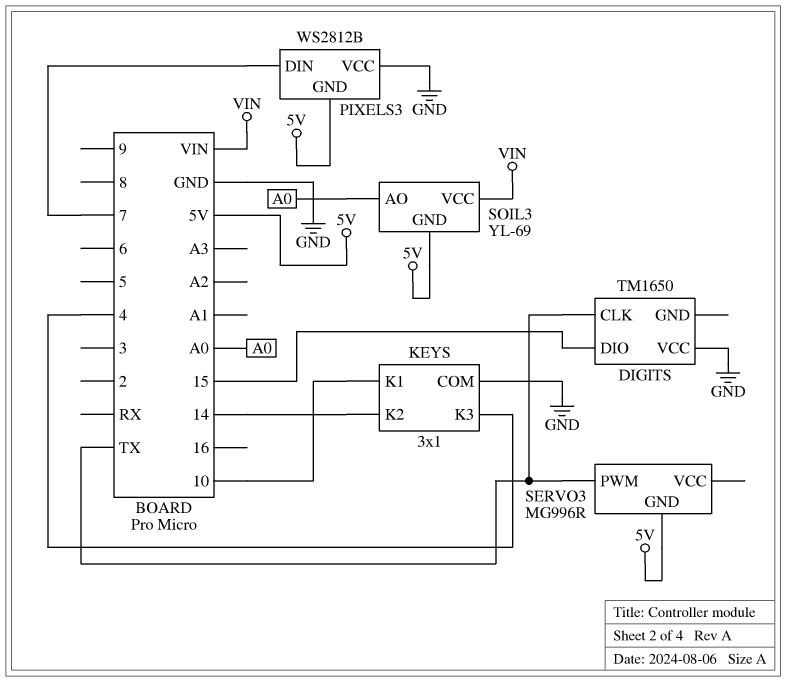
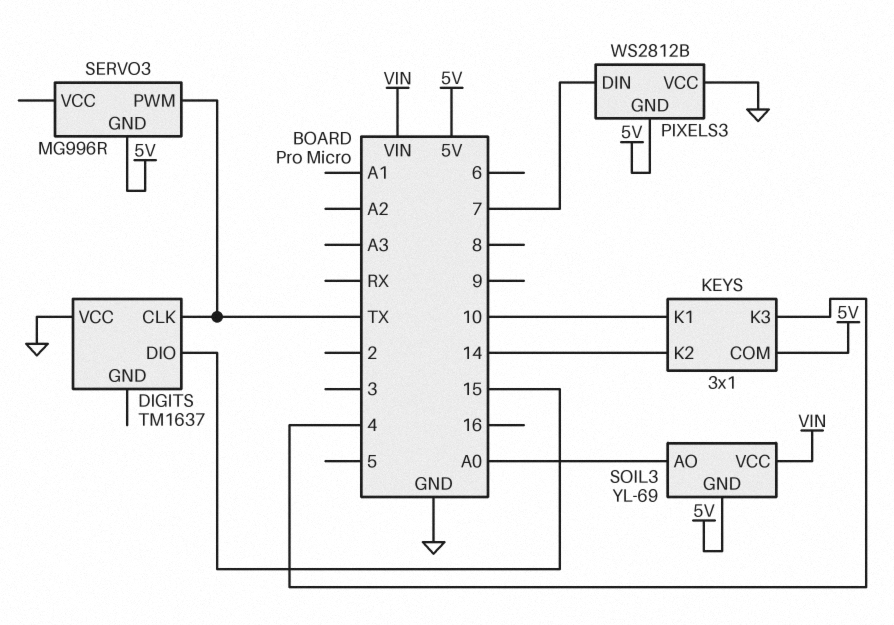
DIGITS: TM1650 -> TM1637
KEYS pin COM: GND -> 5V

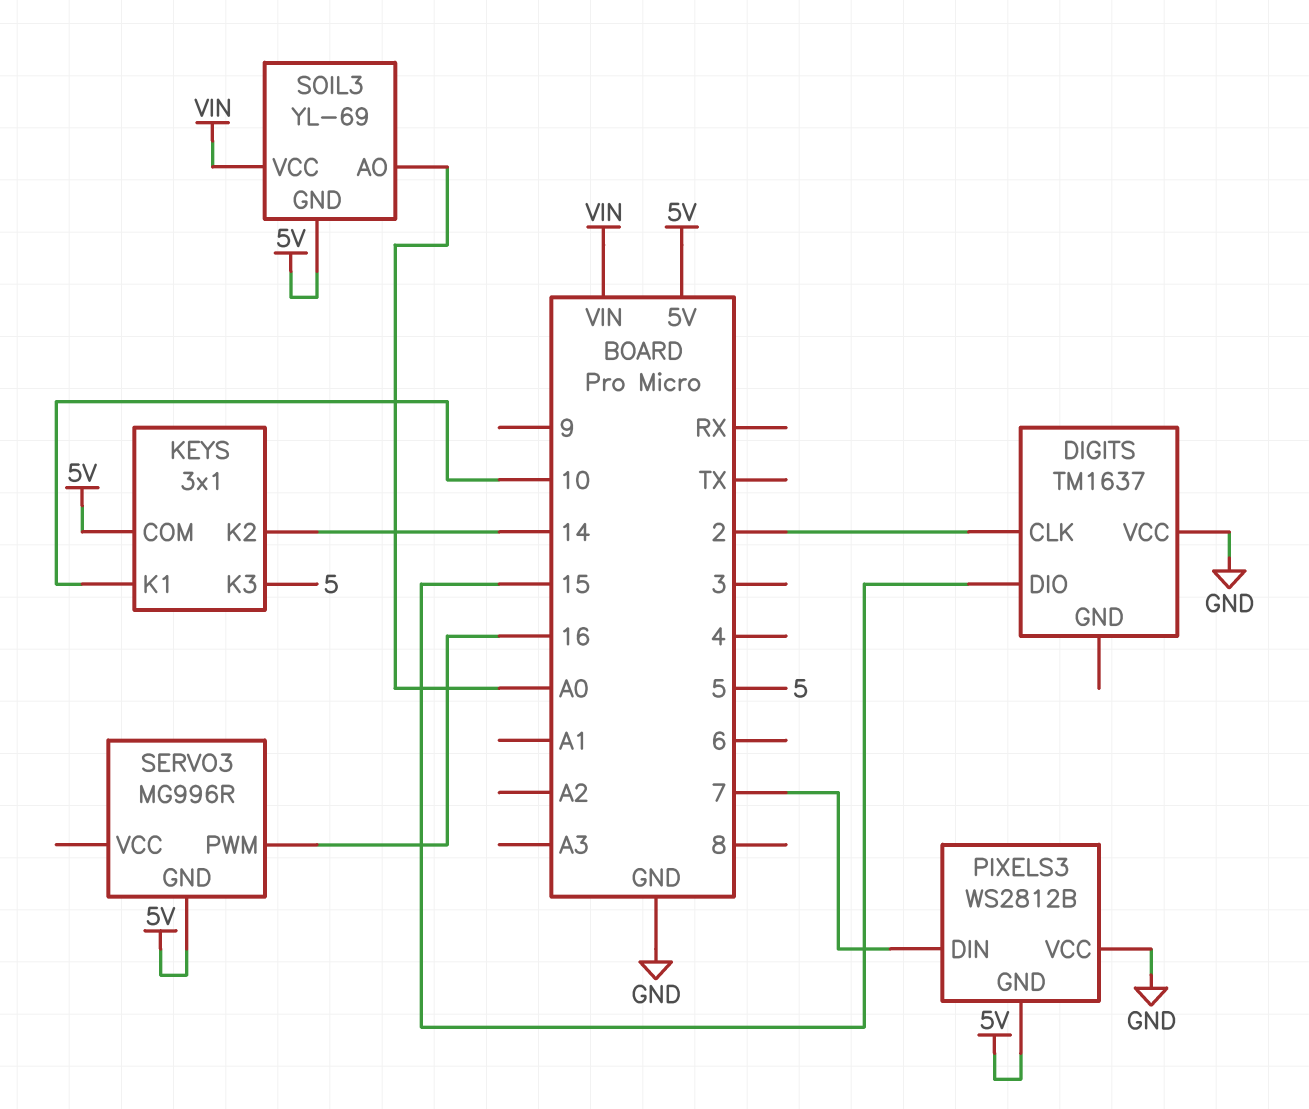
DIGITS pin CLK: TX -> 2
KEYS pin K3: 4 -> 5
SERVO3 pin PWM: TX -> 16

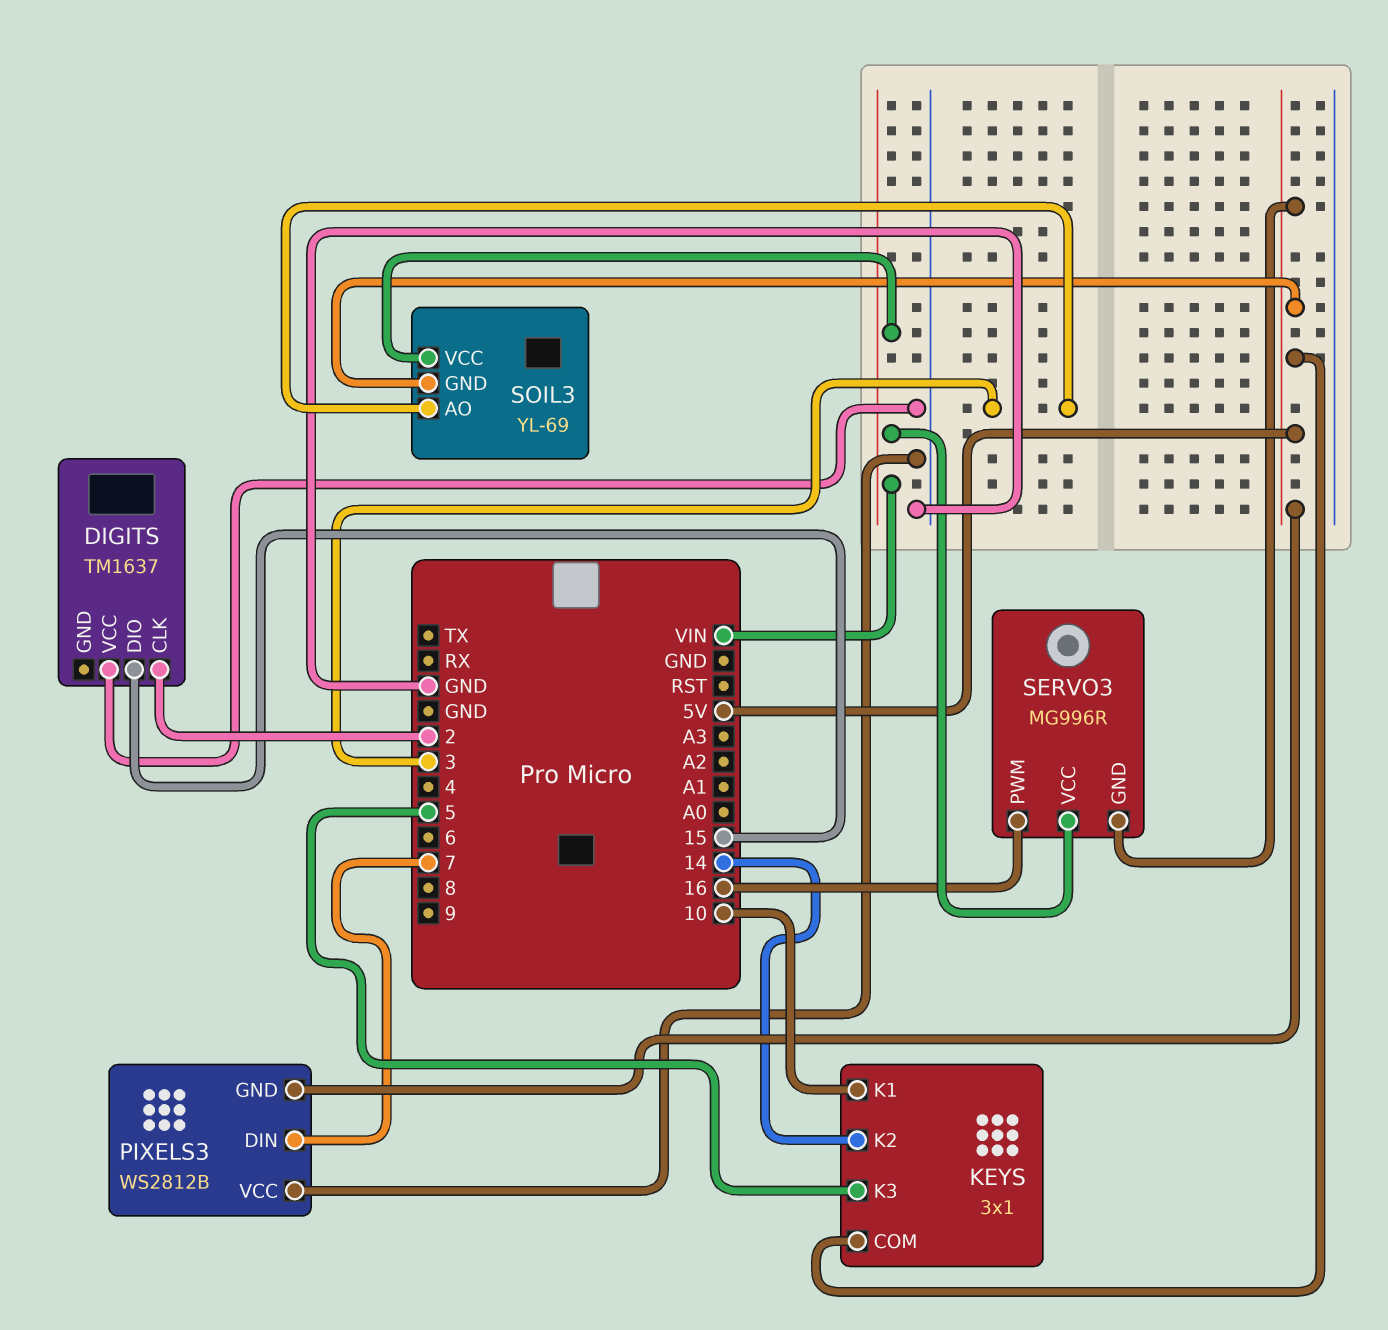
SERVO3 pin VCC: none -> VIN
SOIL3 pin AO: A0 -> 3

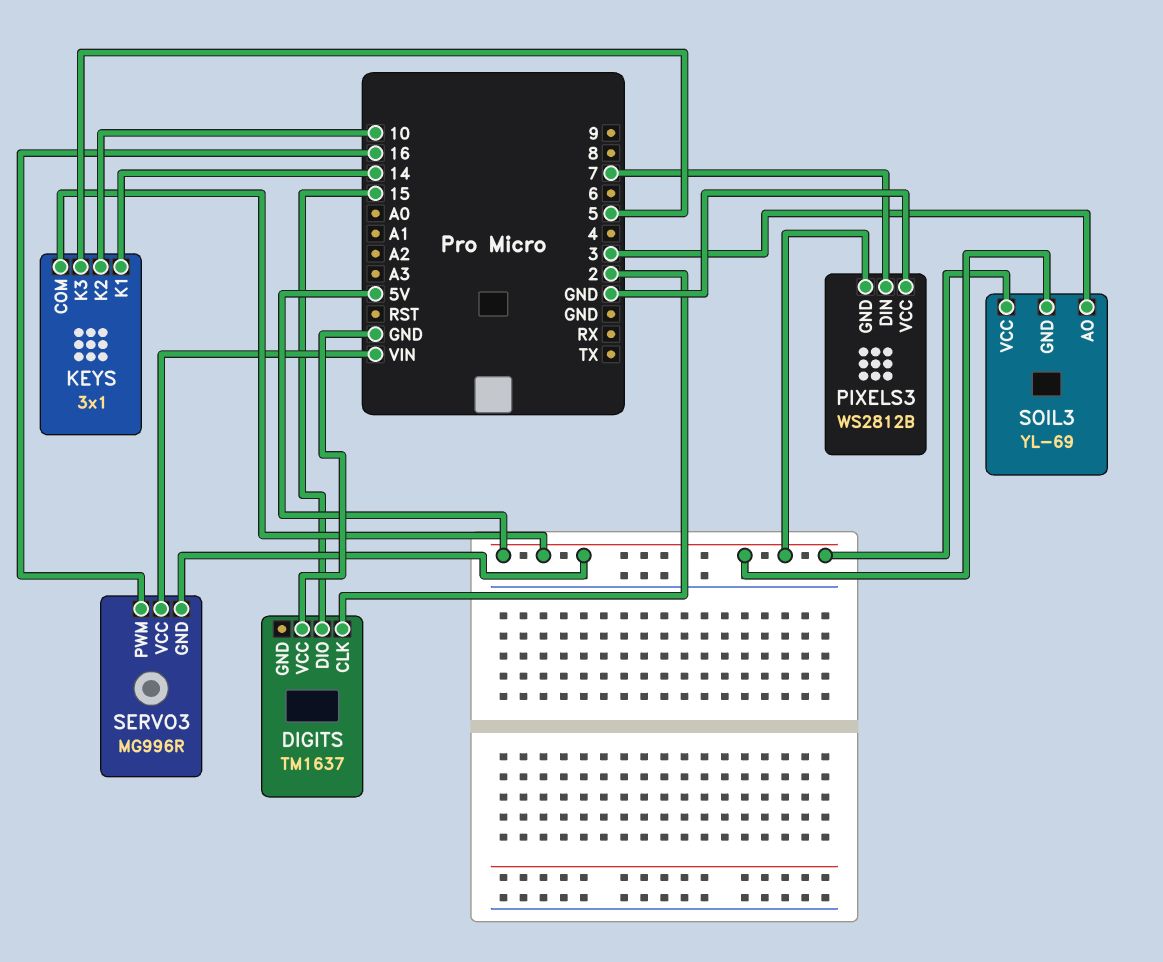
KEYS pin K1: 10 -> 14
KEYS pin K2: 14 -> 10
SOIL3 pin VCC: VIN -> 5V

